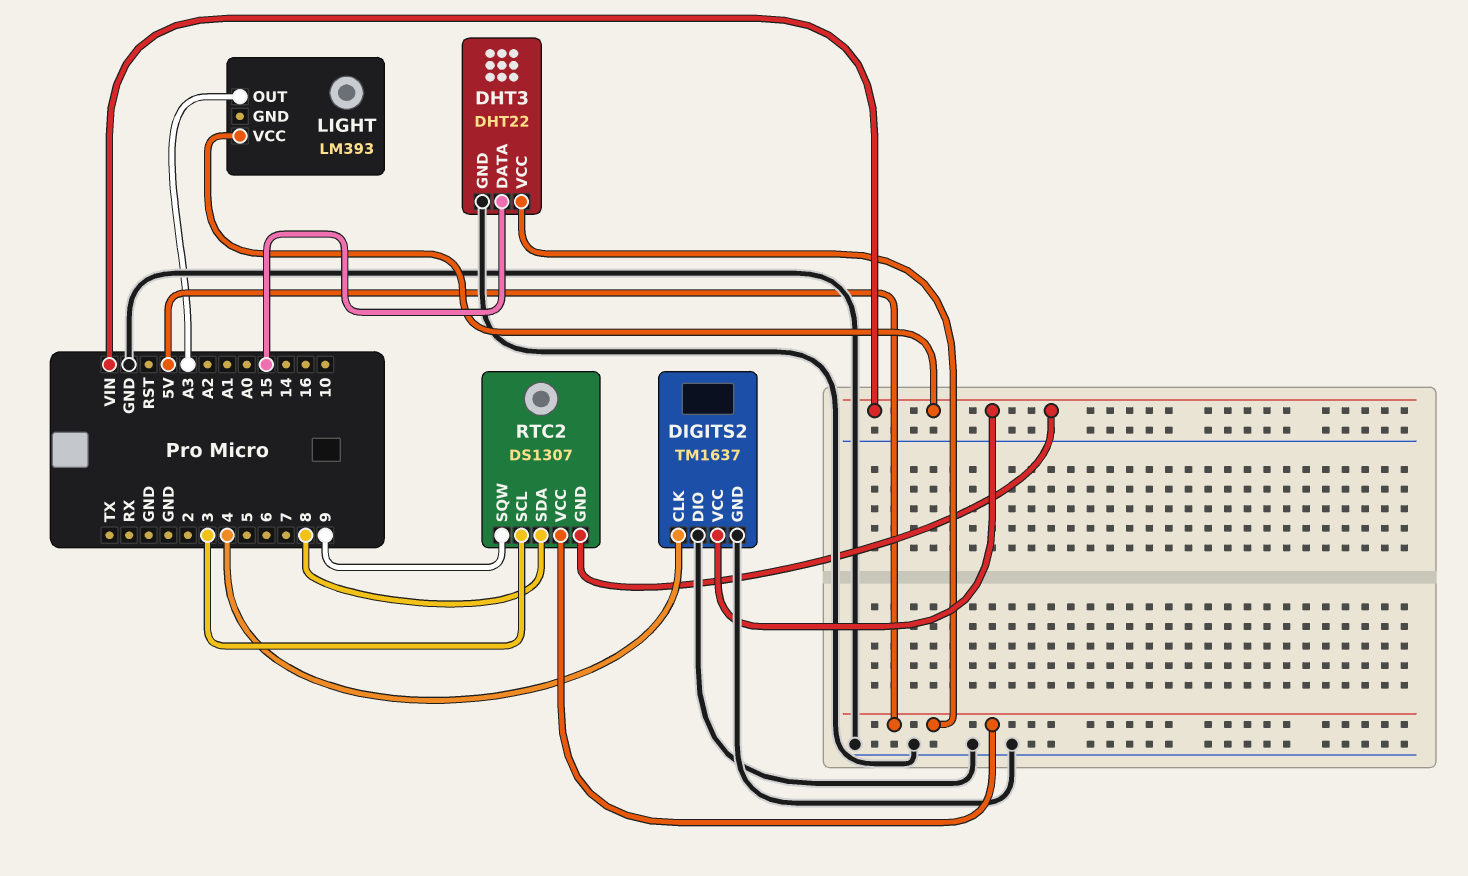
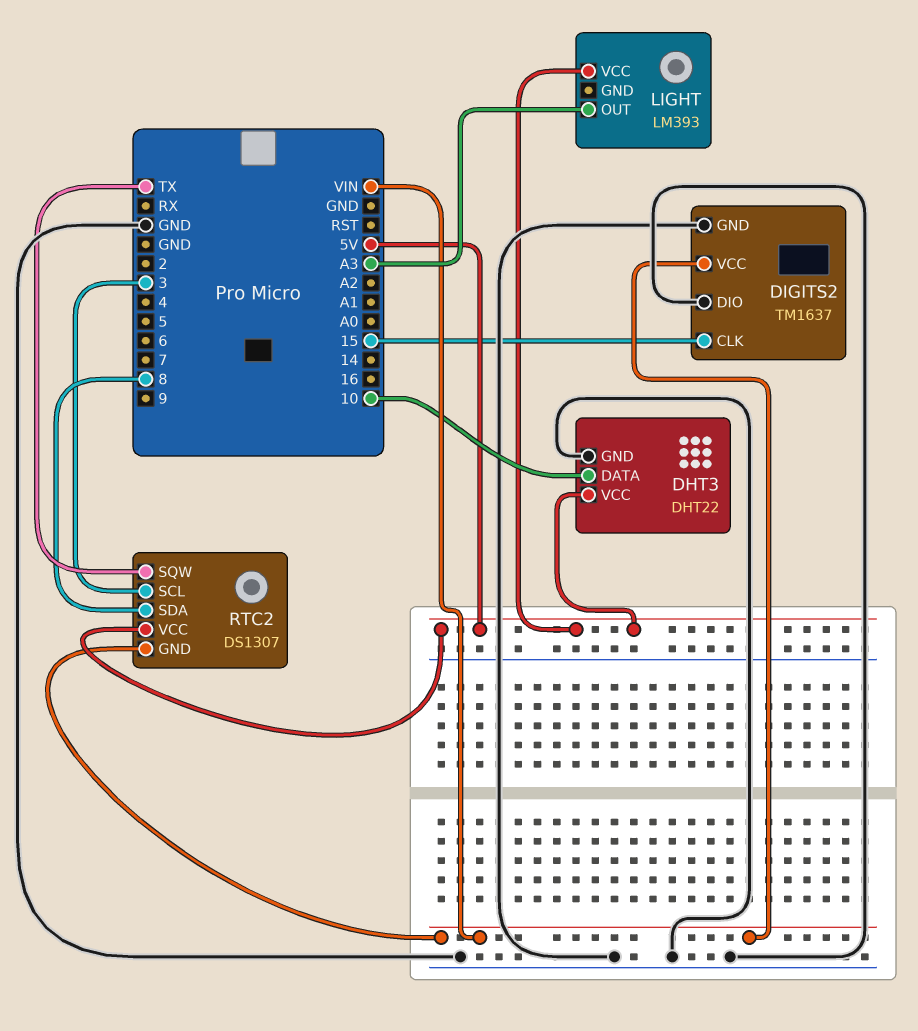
DHT3 pin DATA: 15 -> 10
DIGITS2 pin CLK: 4 -> 15
LIGHT pin VCC: VIN -> 5V
RTC2 pin SQW: 9 -> TX

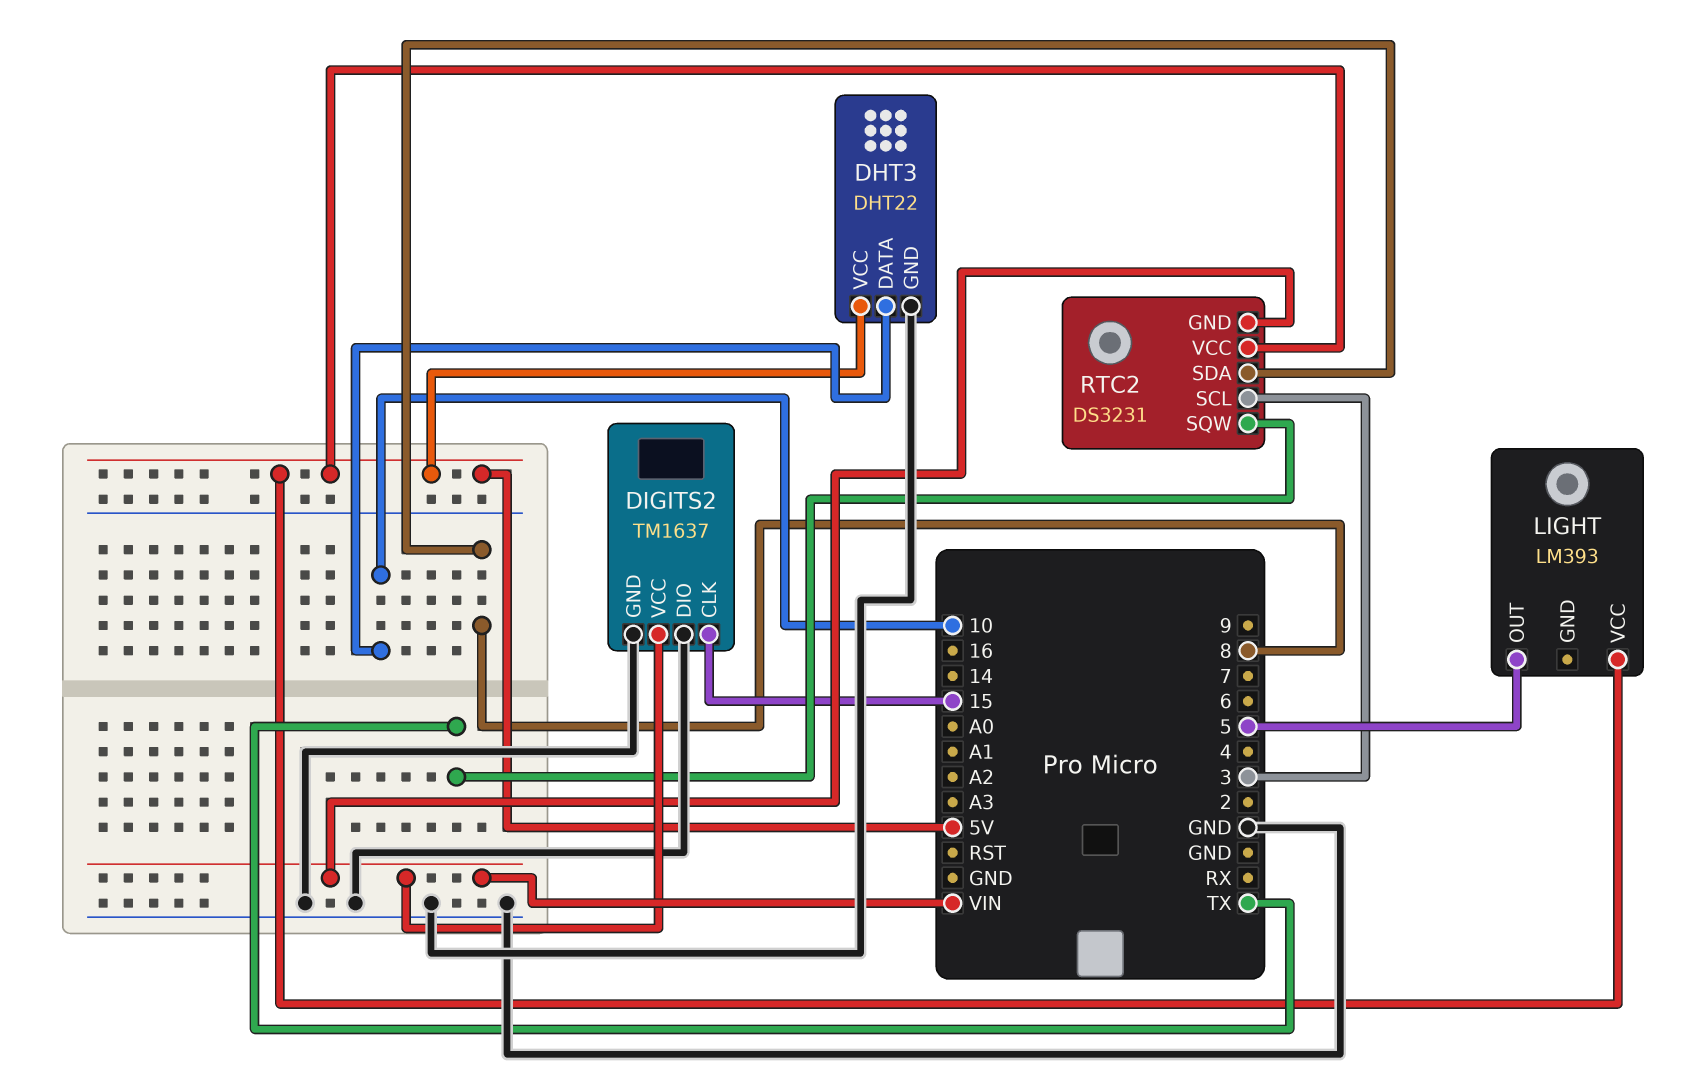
LIGHT pin OUT: A3 -> 5
RTC2: DS1307 -> DS3231

